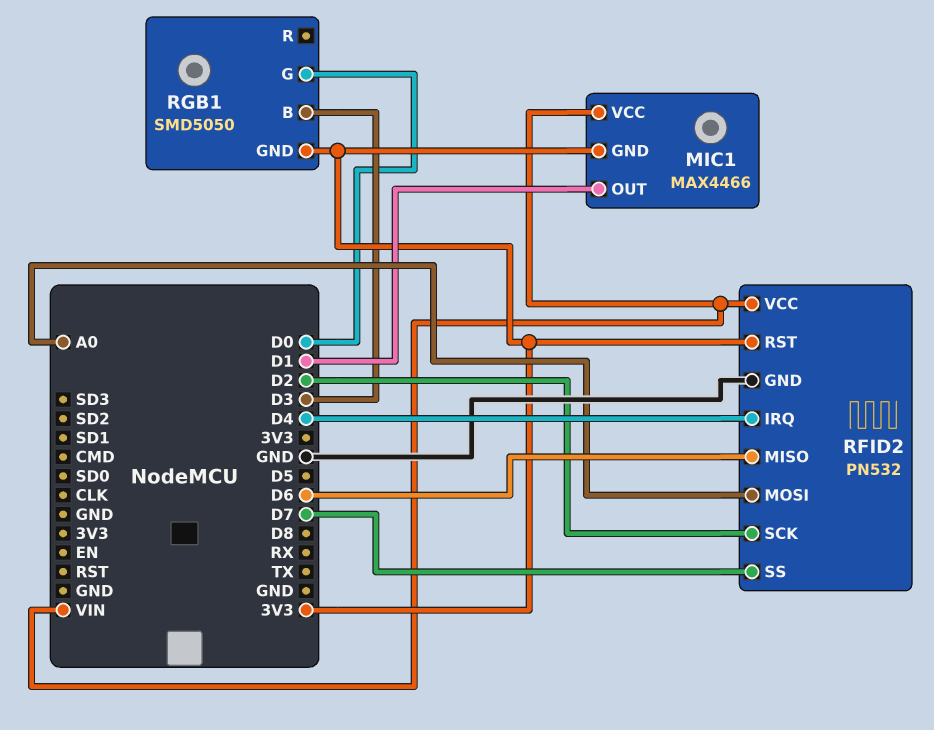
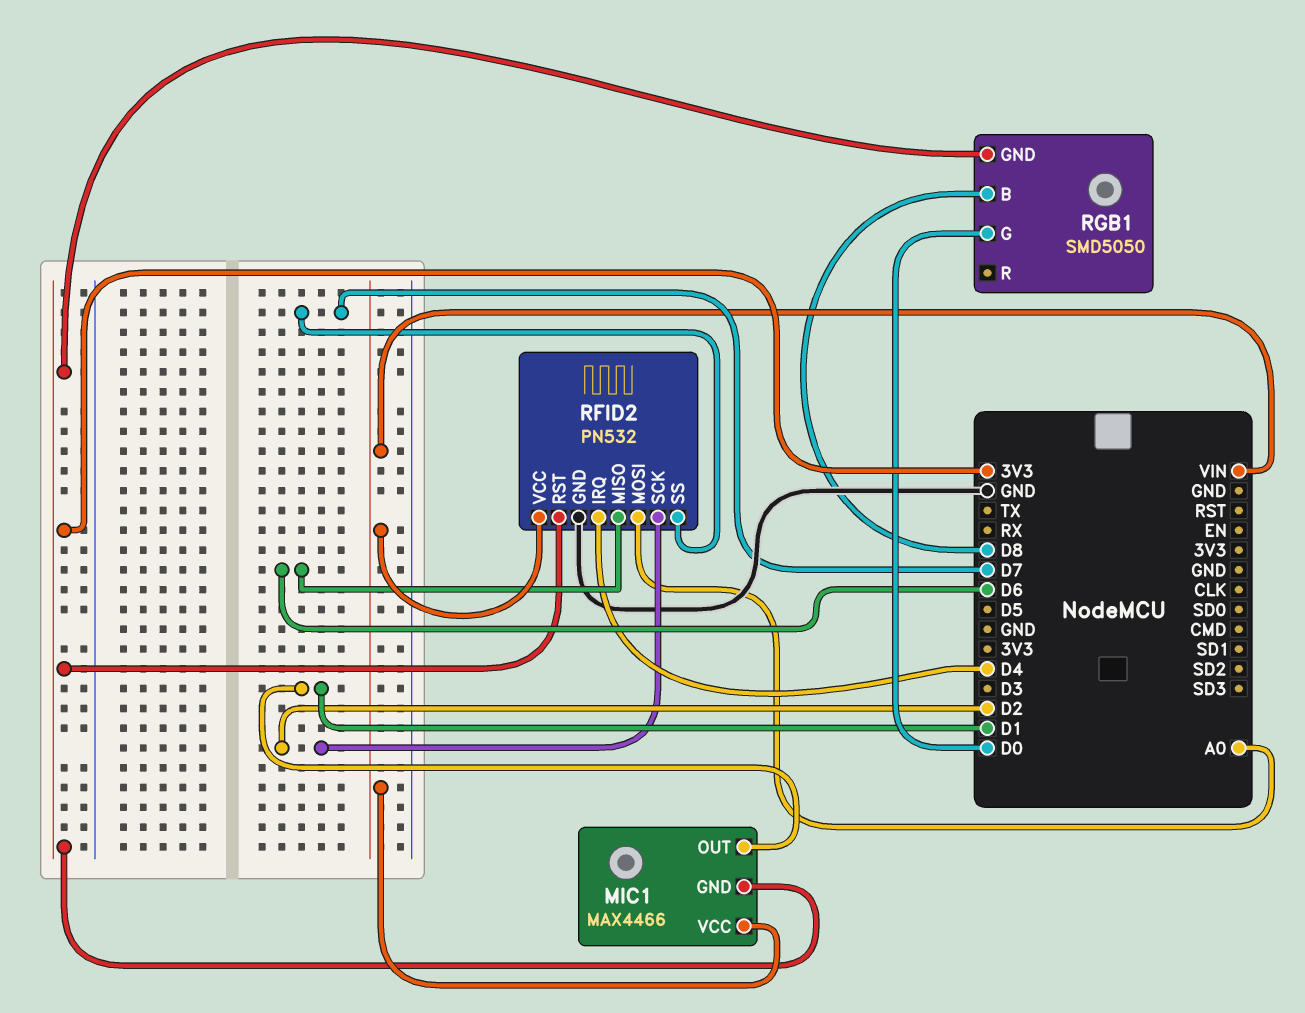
RGB1 pin B: D3 -> D8

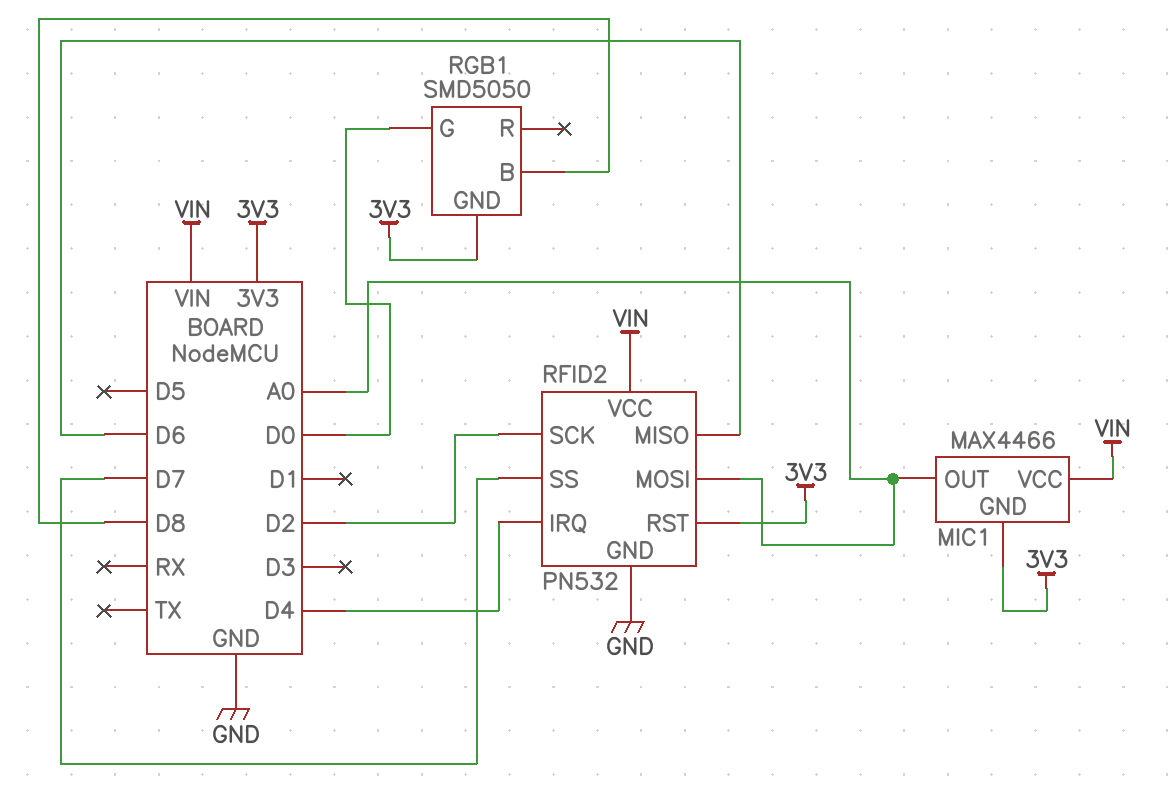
MIC1 pin OUT: D1 -> A0

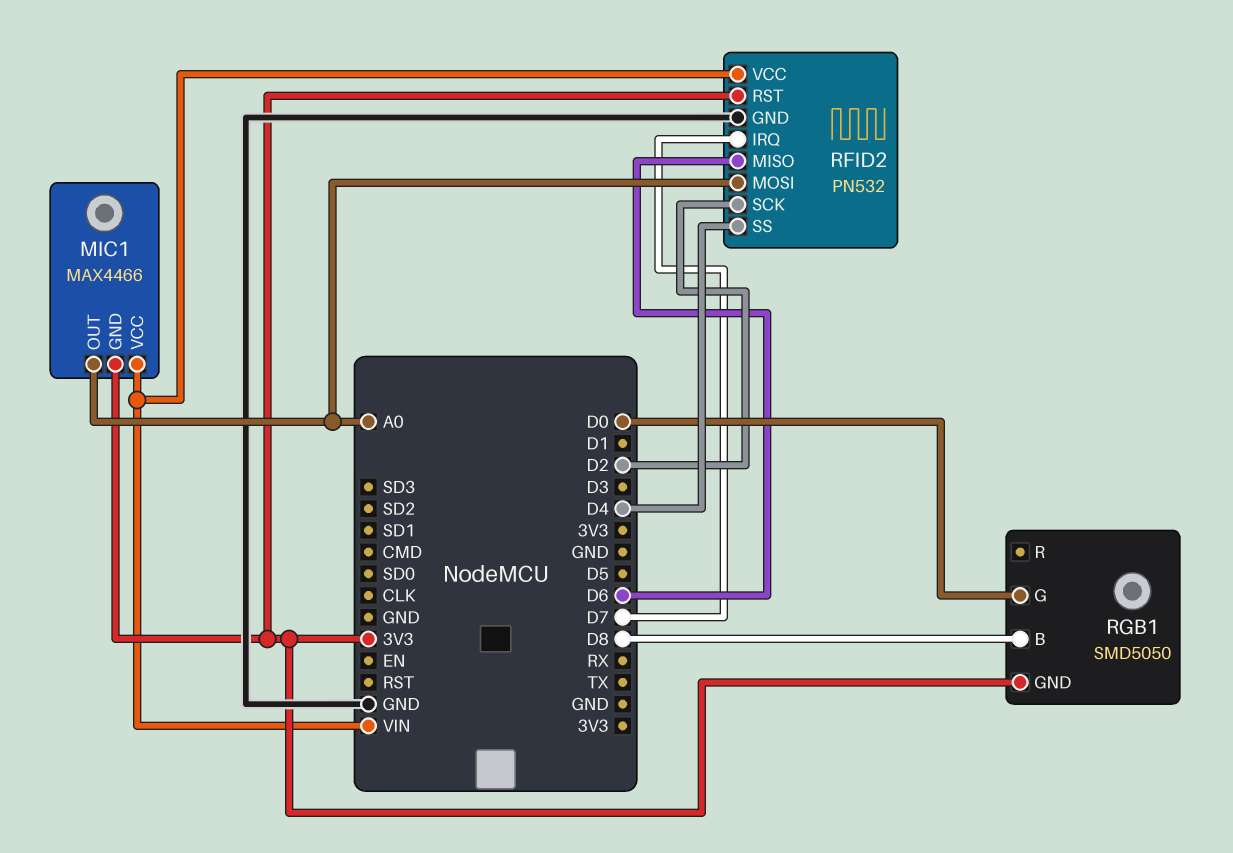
RFID2 pin IRQ: D4 -> D7
RFID2 pin SS: D7 -> D4

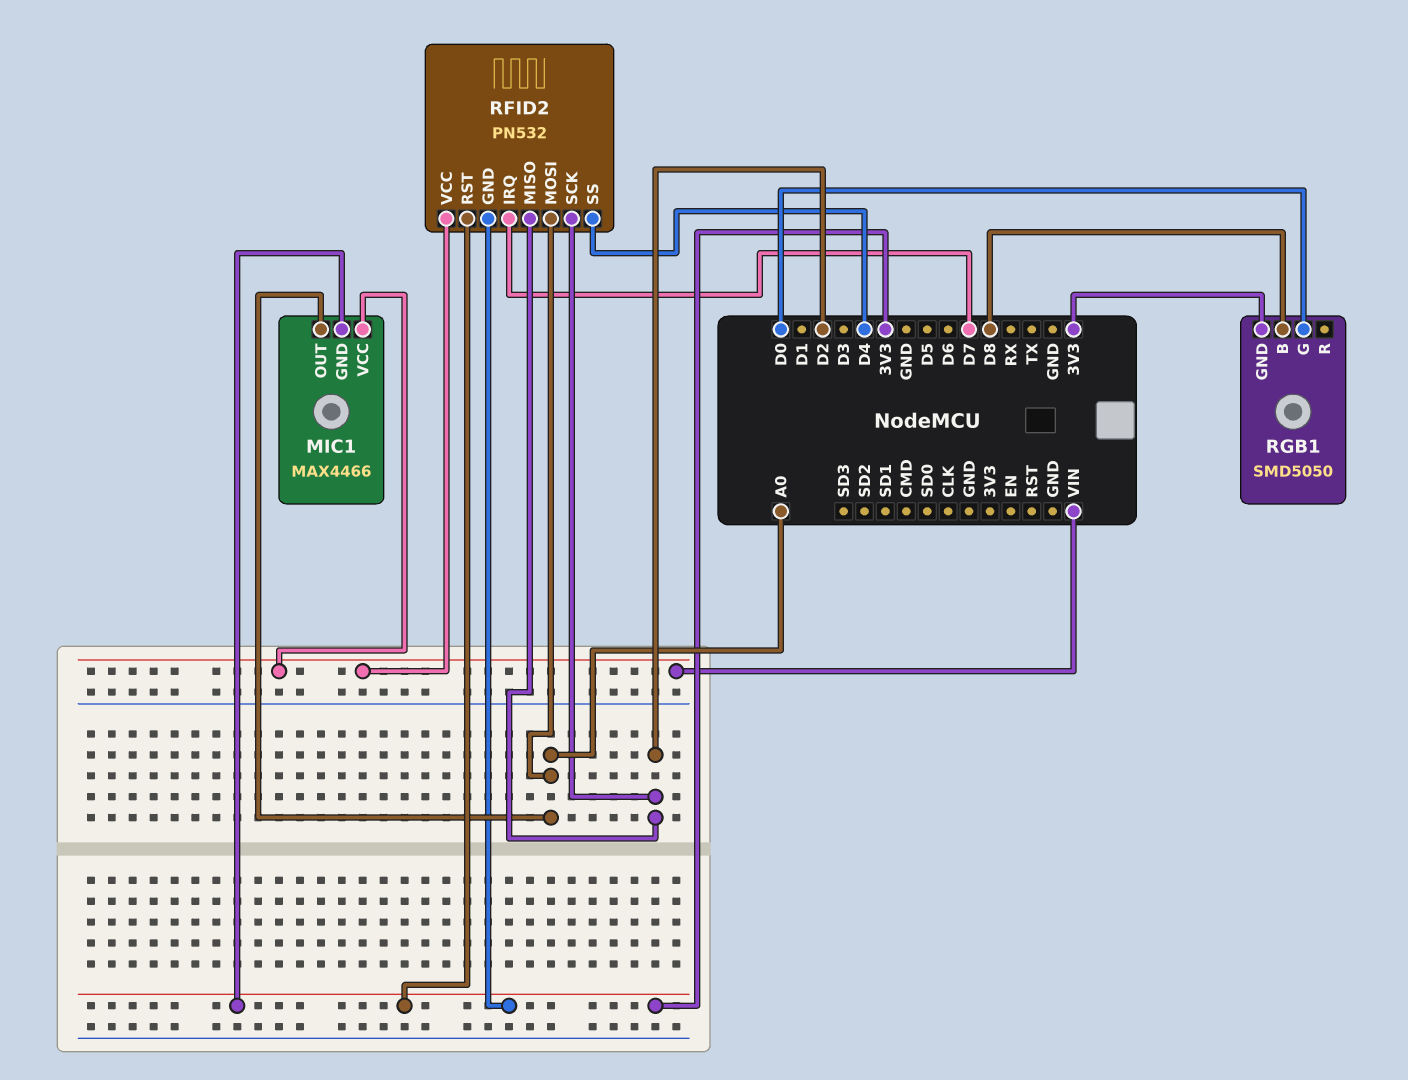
RFID2 pin GND: GND -> 3V3
RFID2 pin MISO: D6 -> D2

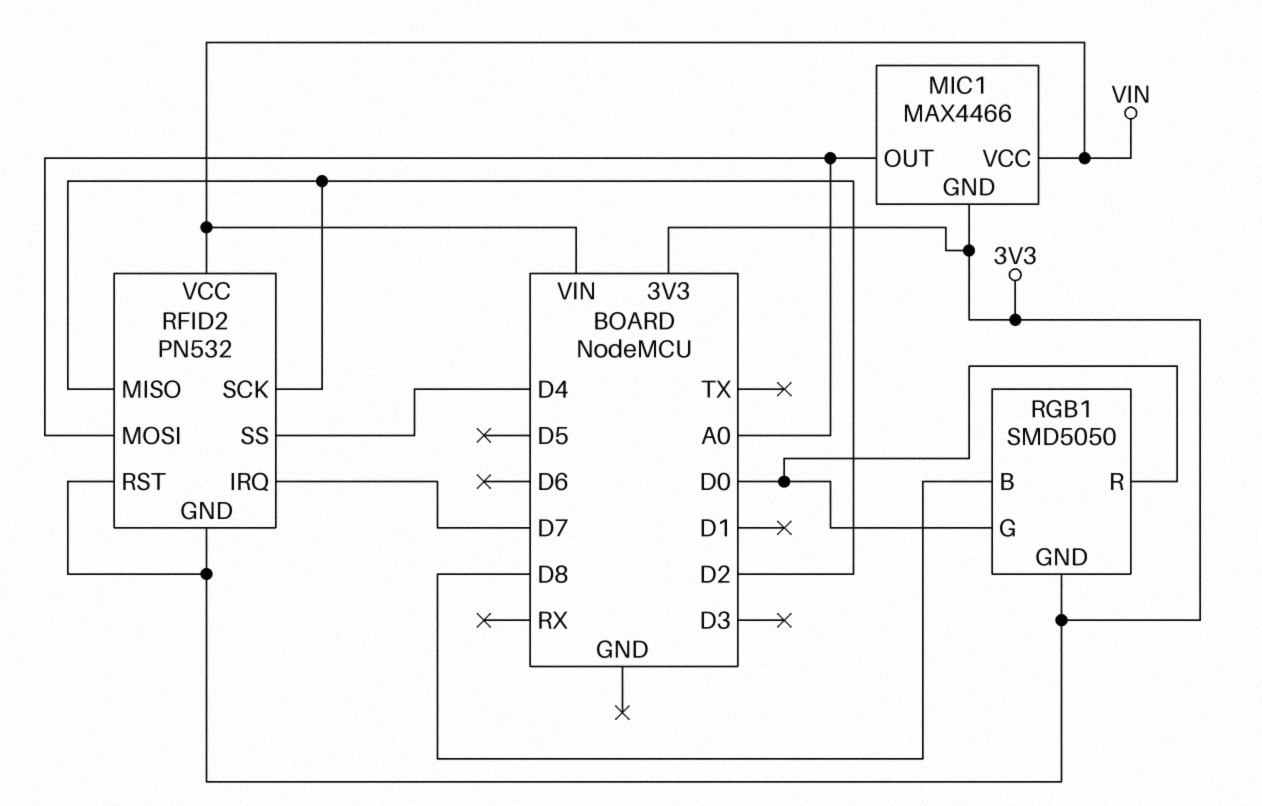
RGB1 pin R: none -> D0

